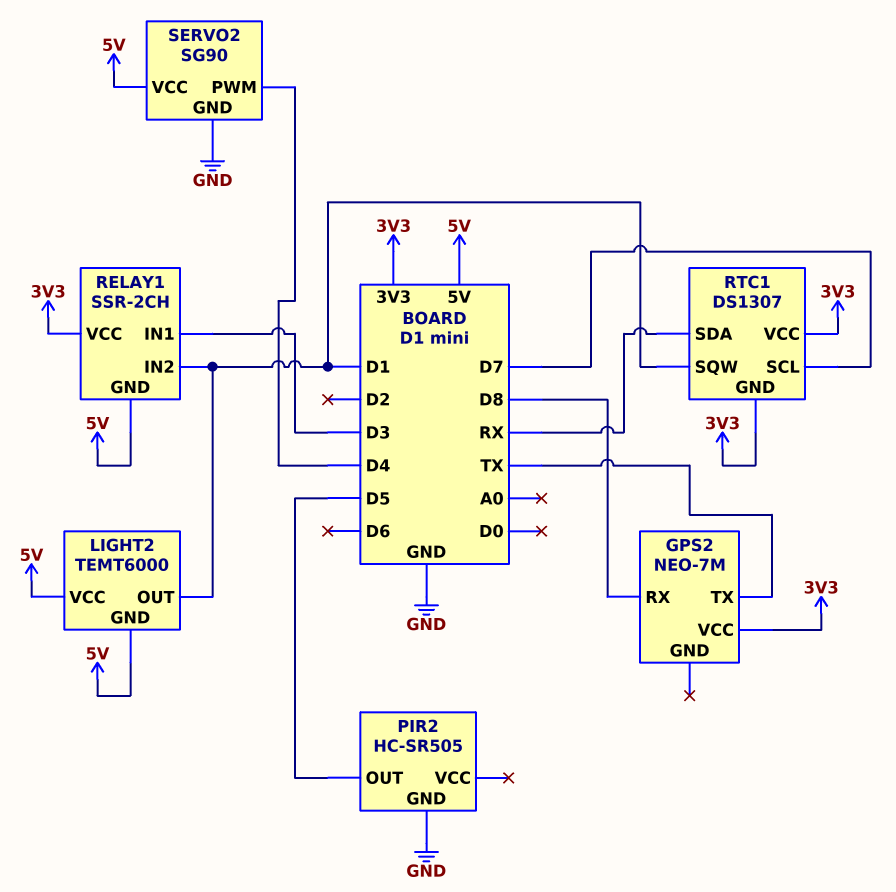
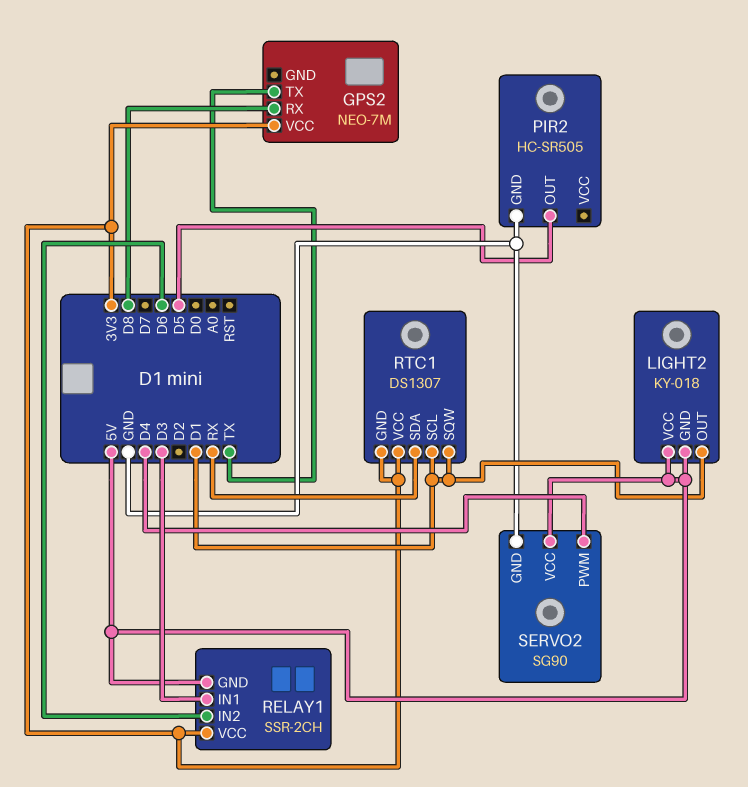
LIGHT2: TEMT6000 -> KY-018
RELAY1 pin IN2: D1 -> D6
RTC1 pin SCL: D7 -> D1

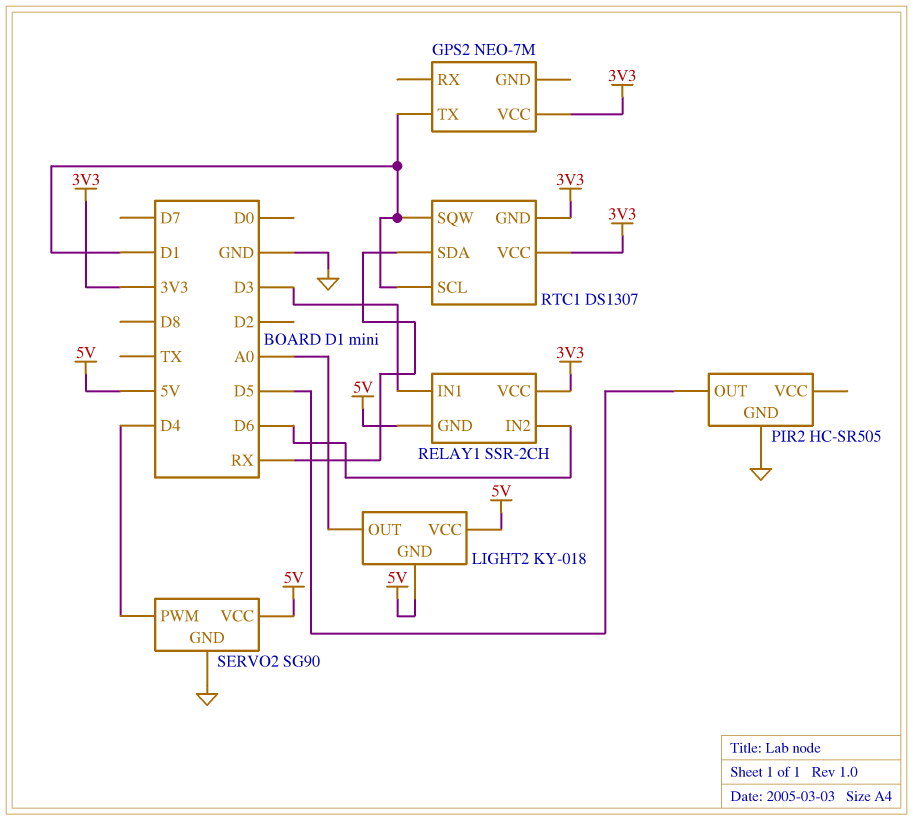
GPS2 pin RX: D8 -> none
GPS2 pin TX: TX -> D1
LIGHT2 pin OUT: D1 -> A0

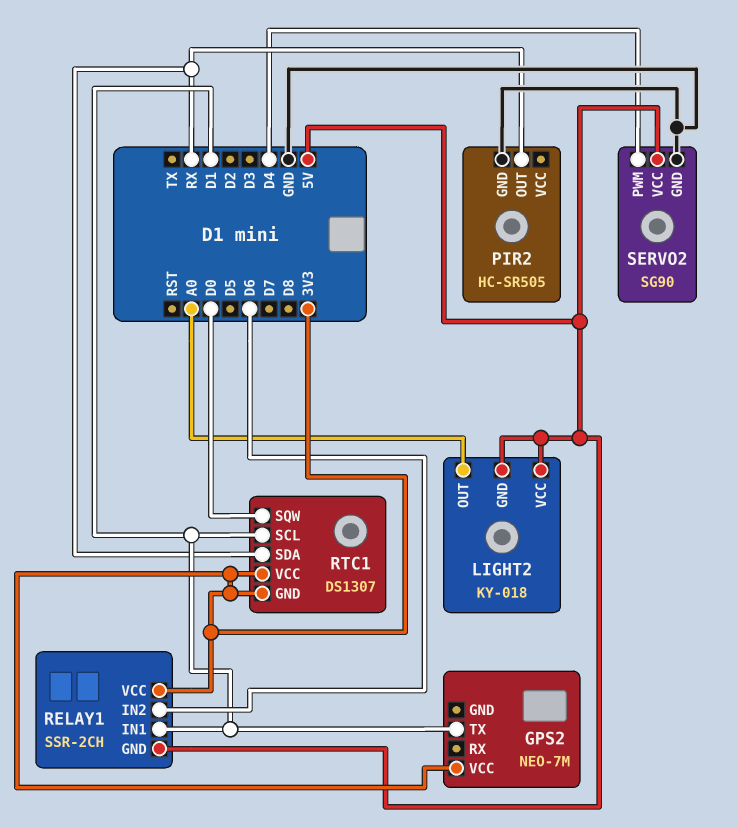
PIR2 pin OUT: D5 -> RX
RELAY1 pin IN1: D3 -> D1
RTC1 pin SQW: D1 -> D0

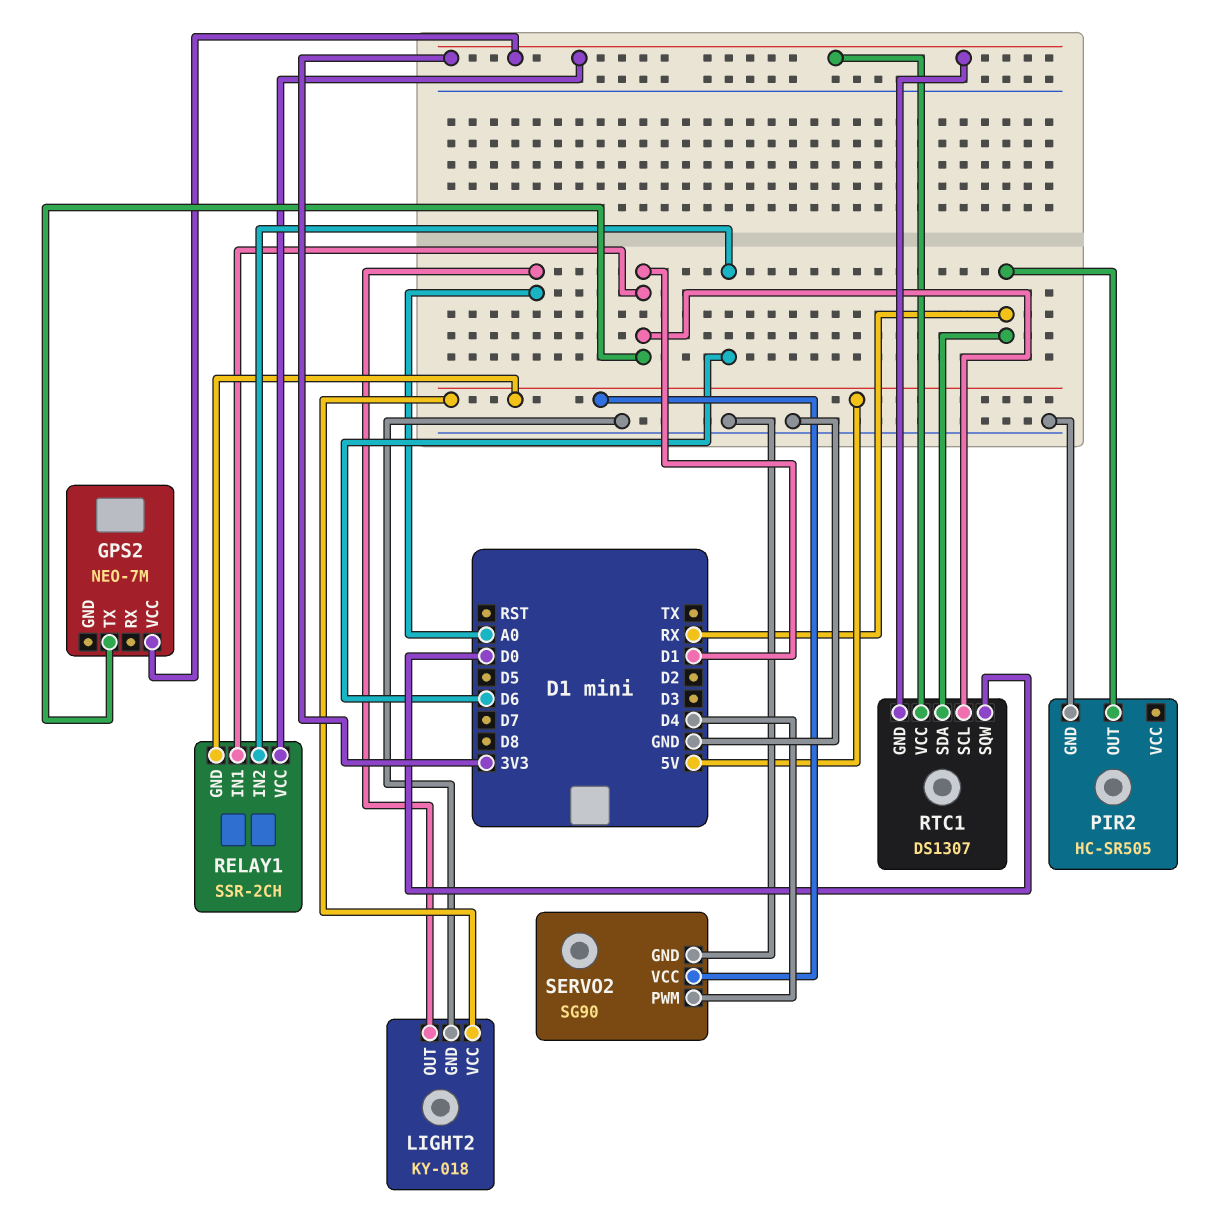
LIGHT2 pin GND: 5V -> GND

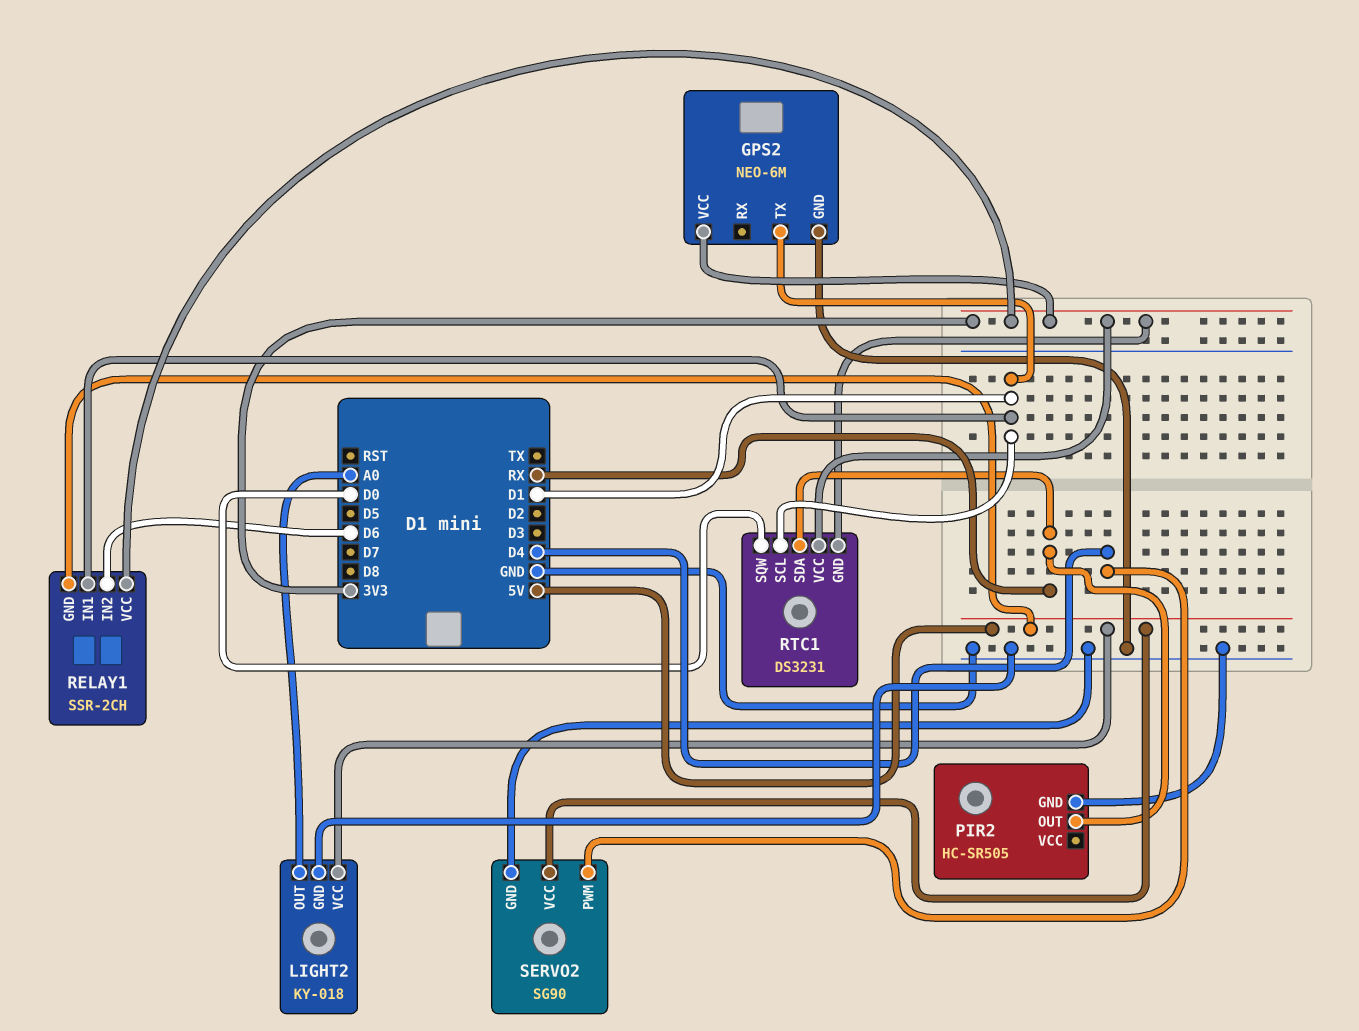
GPS2: NEO-7M -> NEO-6M
GPS2 pin GND: none -> GND
RTC1: DS1307 -> DS3231

